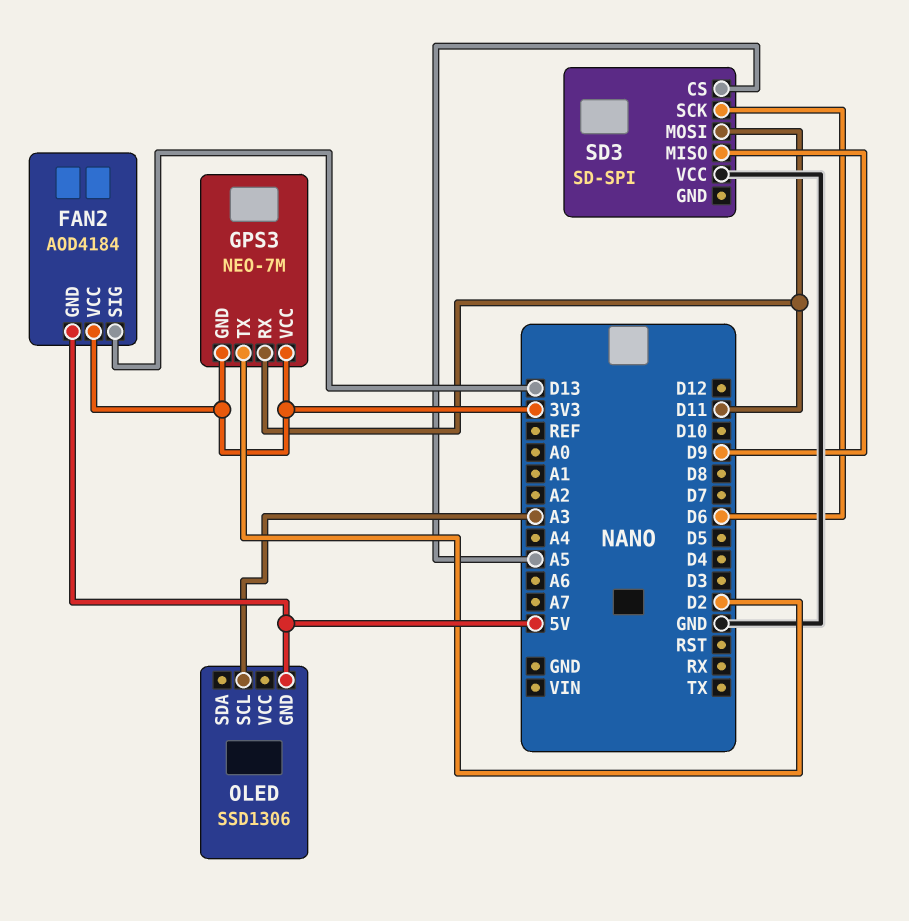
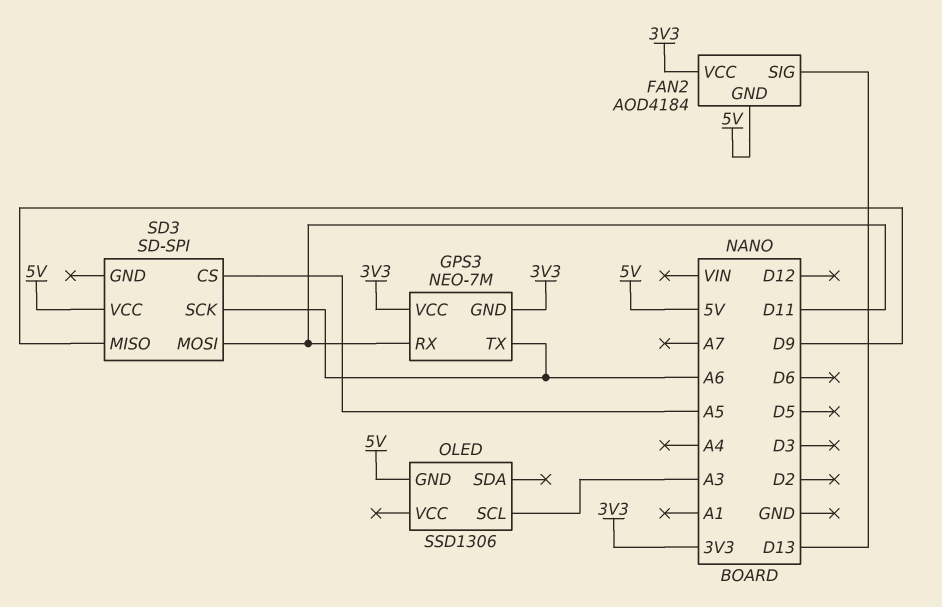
GPS3 pin TX: D2 -> A6
SD3 pin SCK: D6 -> A6
SD3 pin VCC: GND -> 5V

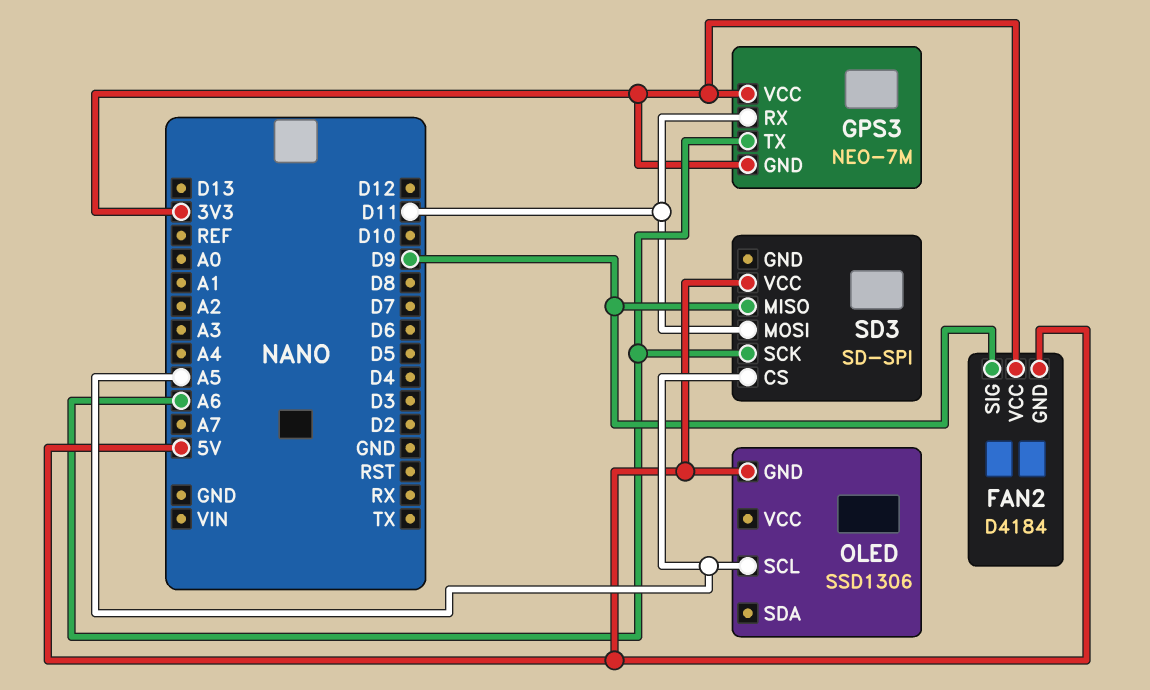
FAN2: AOD4184 -> D4184
FAN2 pin SIG: D13 -> D9
OLED pin SCL: A3 -> A5

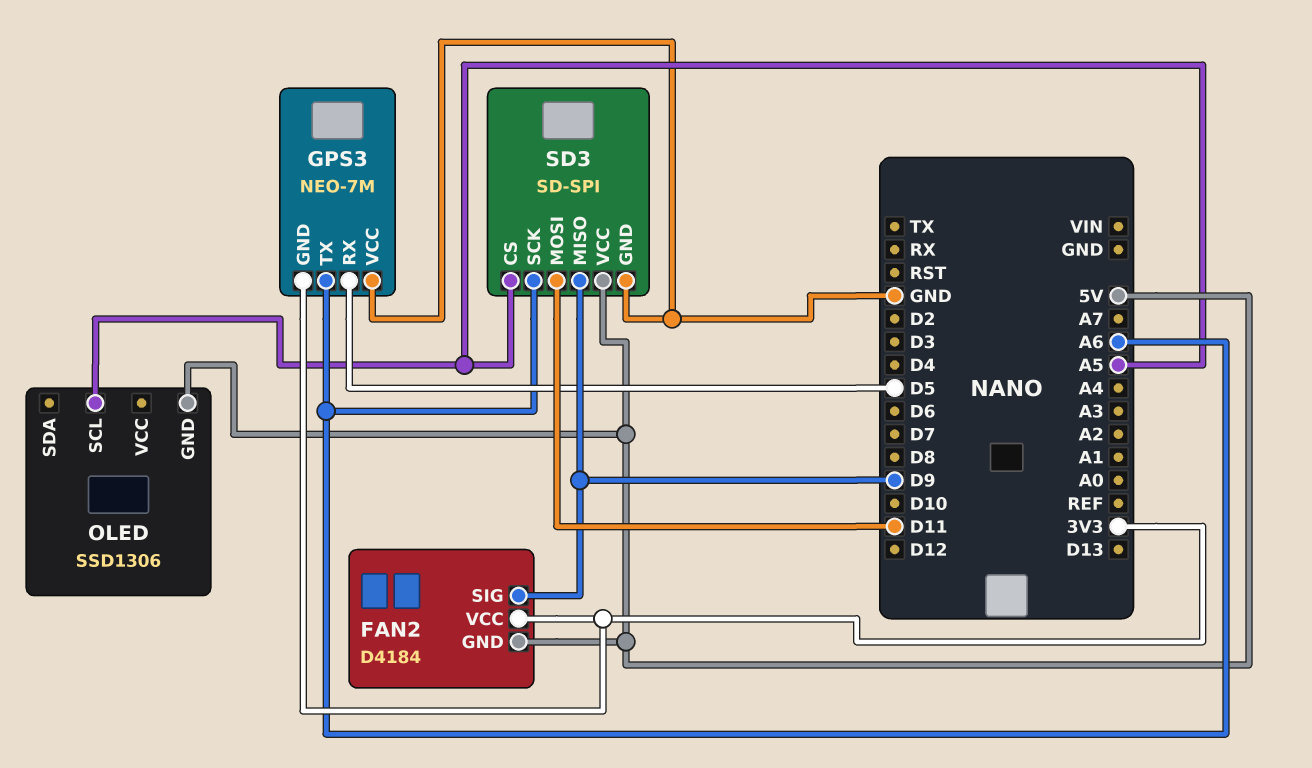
GPS3 pin RX: D11 -> D5
GPS3 pin VCC: 3V3 -> GND
SD3 pin GND: none -> GND

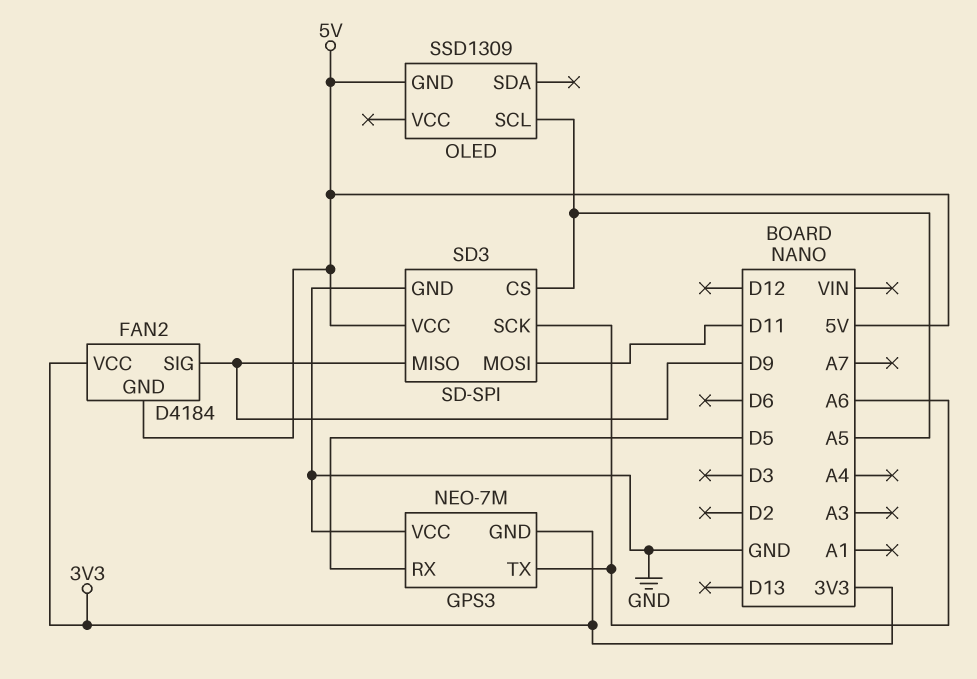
OLED: SSD1306 -> SSD1309

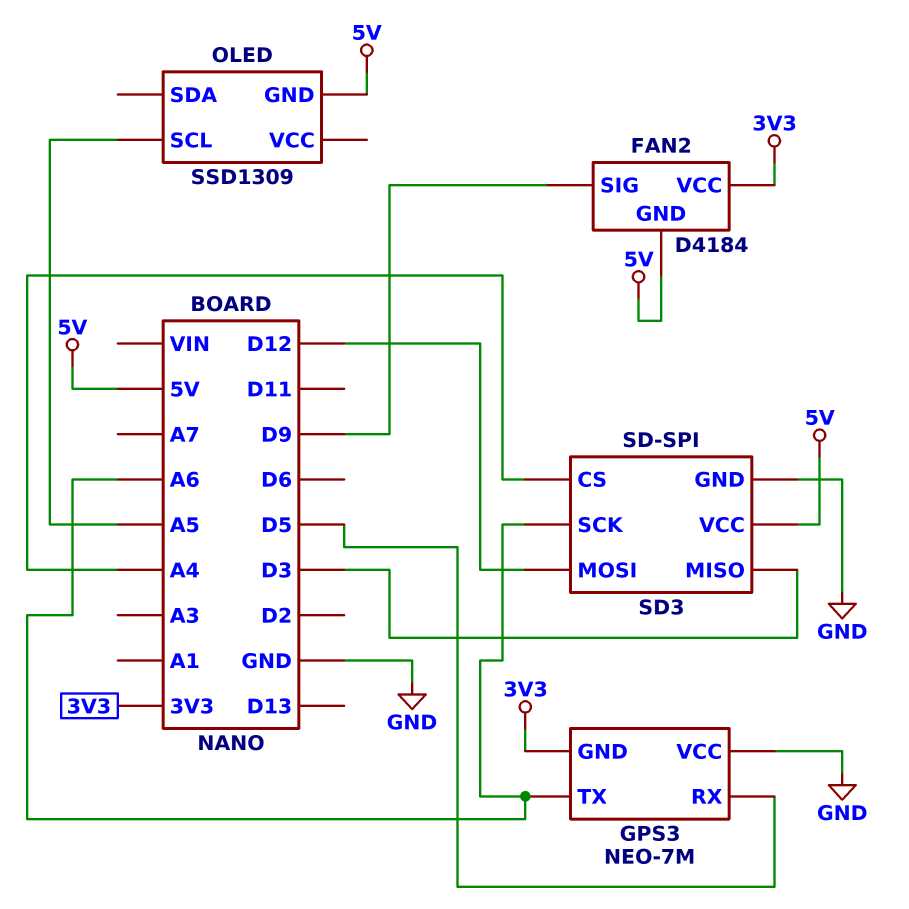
SD3 pin CS: A5 -> A4
SD3 pin MISO: D9 -> D3
SD3 pin MOSI: D11 -> D12

